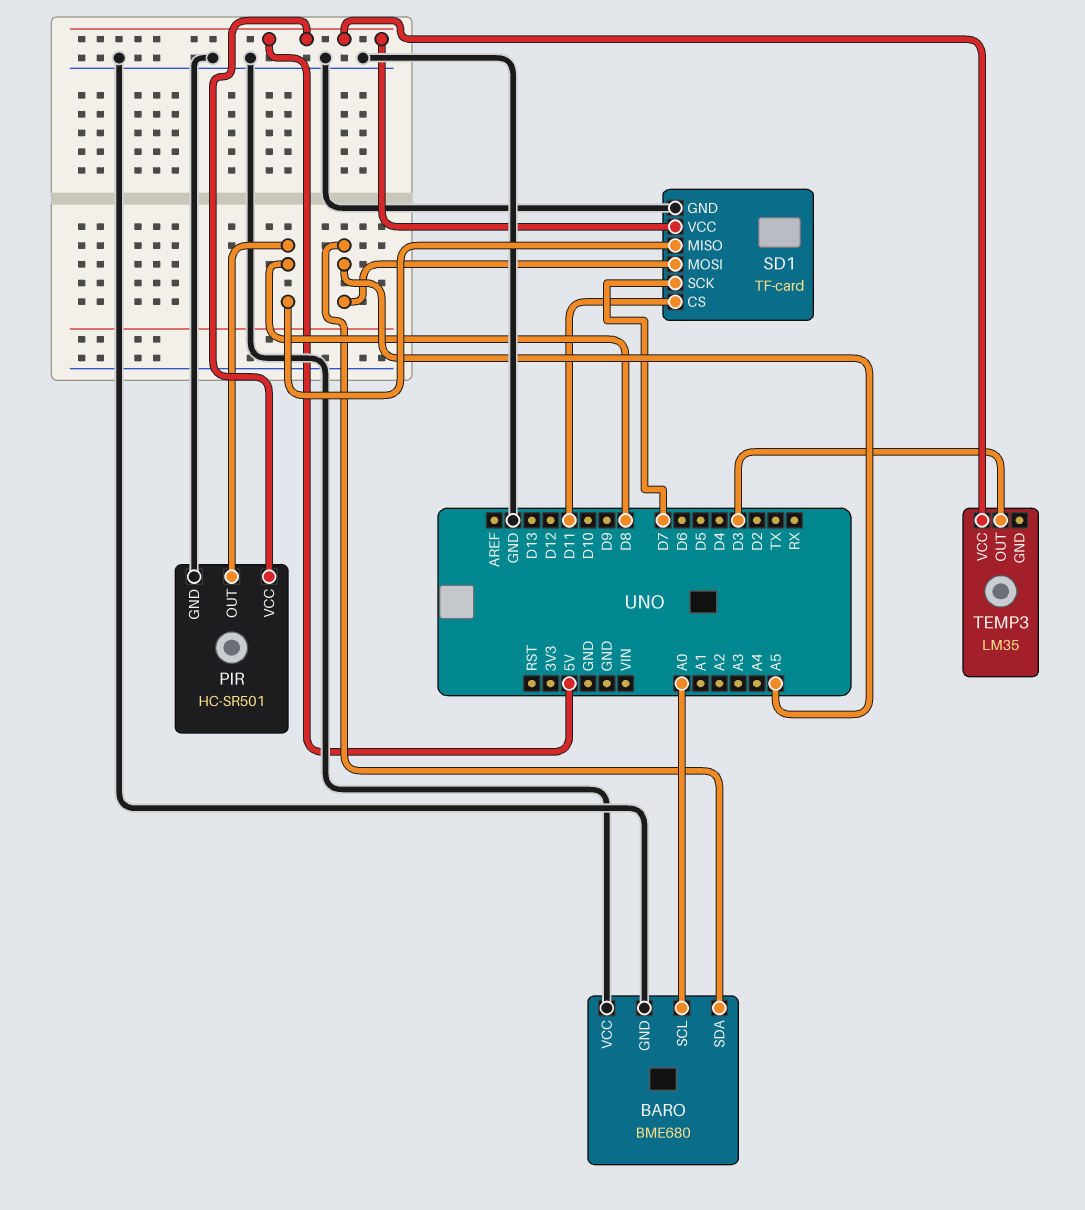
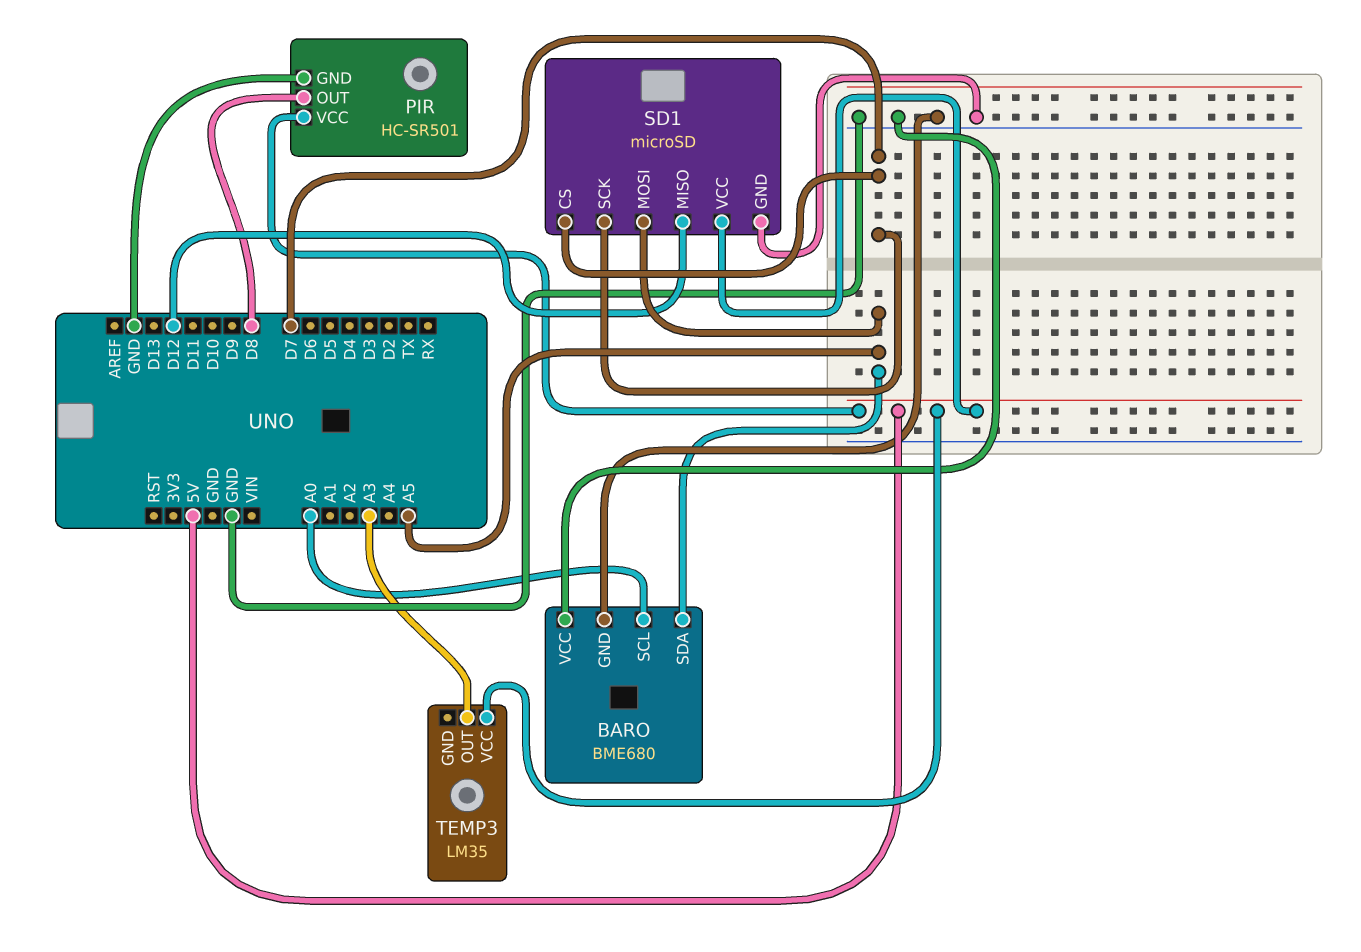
SD1: TF-card -> microSD
SD1 pin CS: D11 -> D7
SD1 pin MISO: D8 -> D12
TEMP3 pin OUT: D3 -> A3

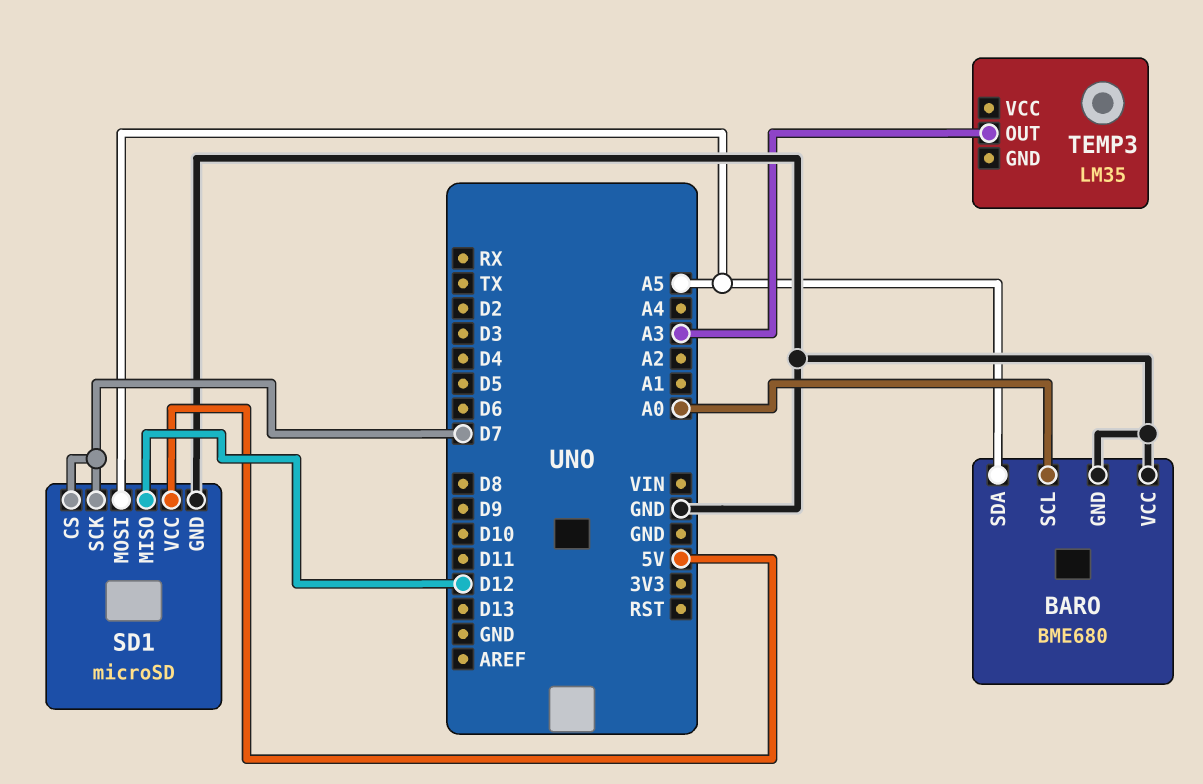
PIR: HC-SR501 -> none
PIR pin GND: GND -> none
PIR pin OUT: D8 -> none
PIR pin VCC: 5V -> none
TEMP3 pin VCC: 5V -> none

